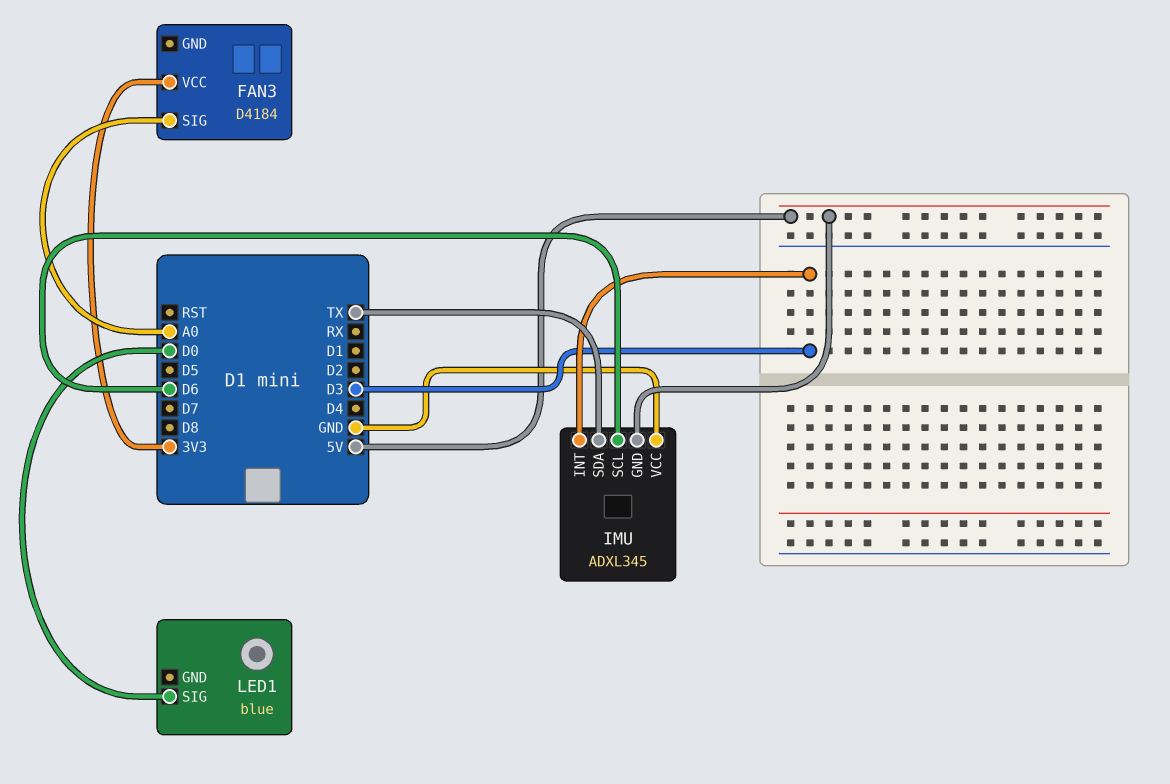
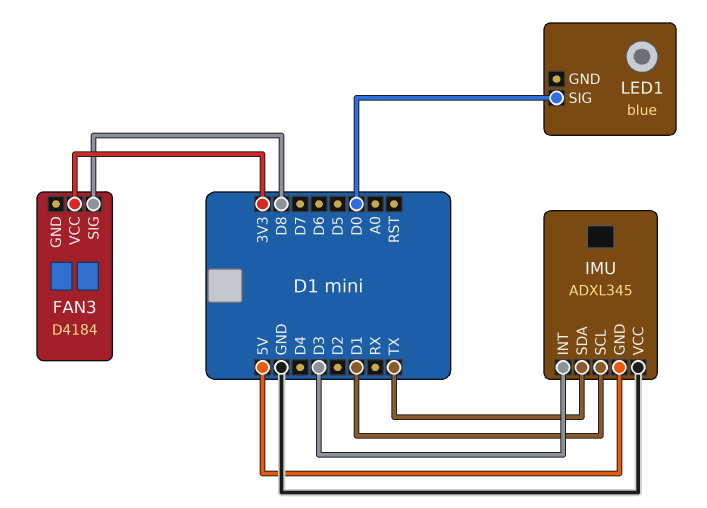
FAN3 pin SIG: A0 -> D8
IMU pin SCL: D6 -> D1

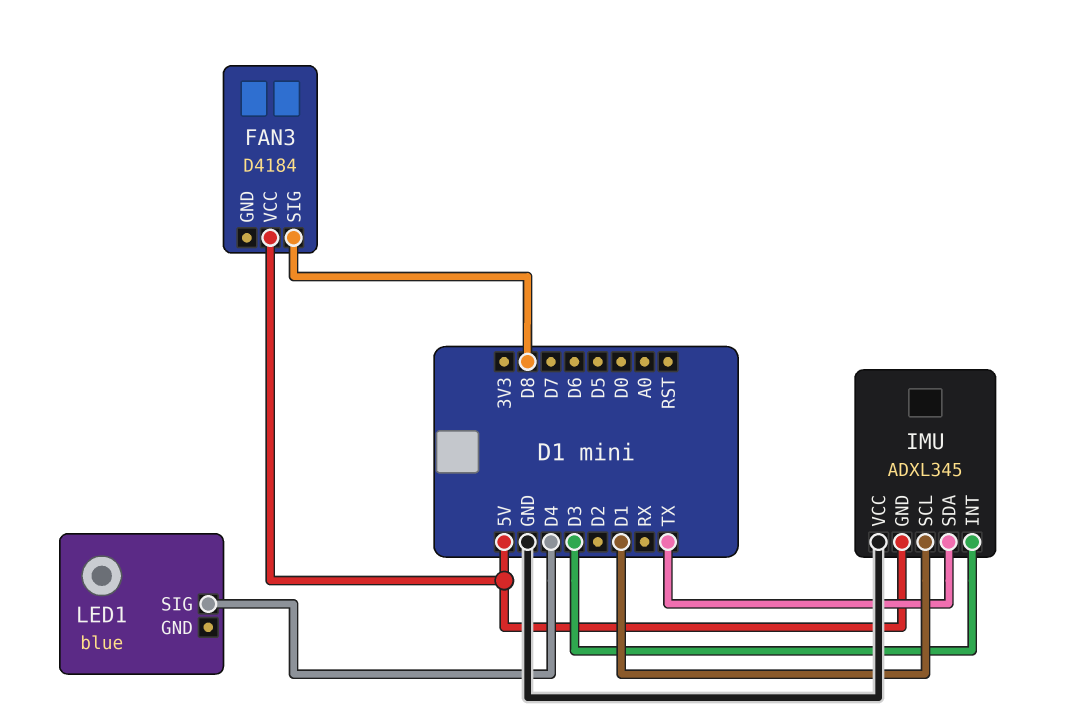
FAN3 pin VCC: 3V3 -> 5V
LED1 pin SIG: D0 -> D4

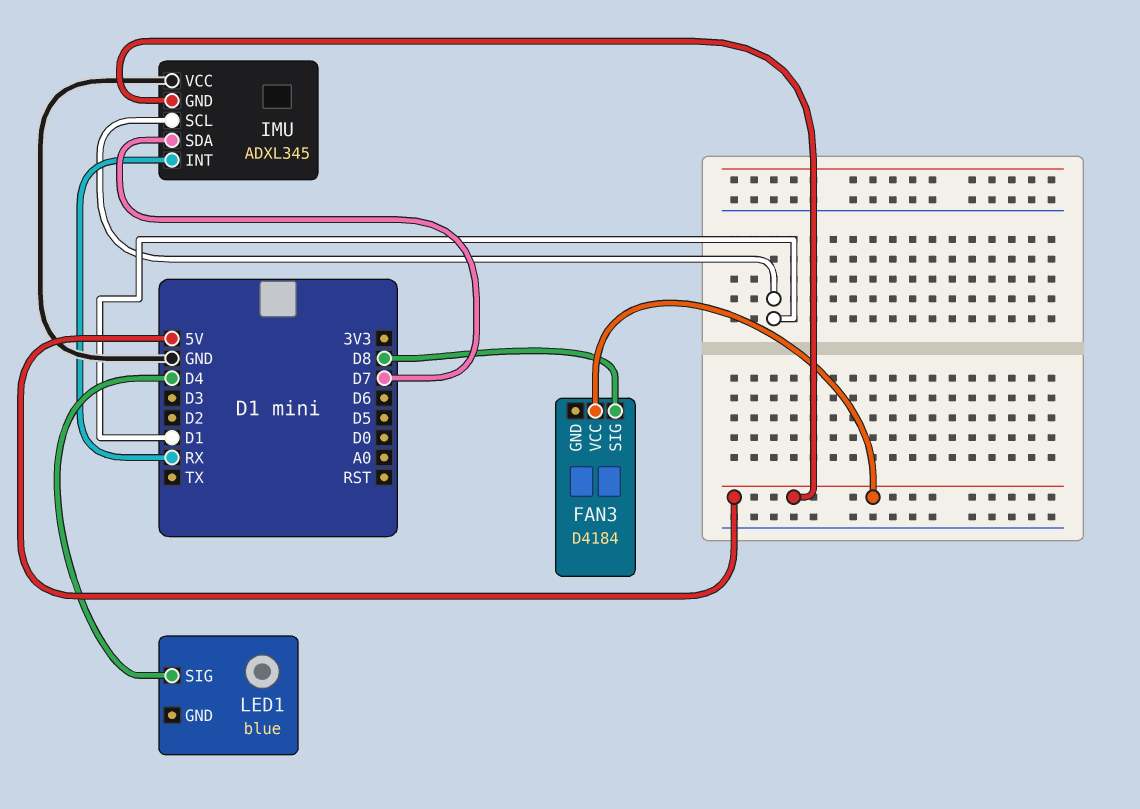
IMU pin INT: D3 -> RX
IMU pin SDA: TX -> D7

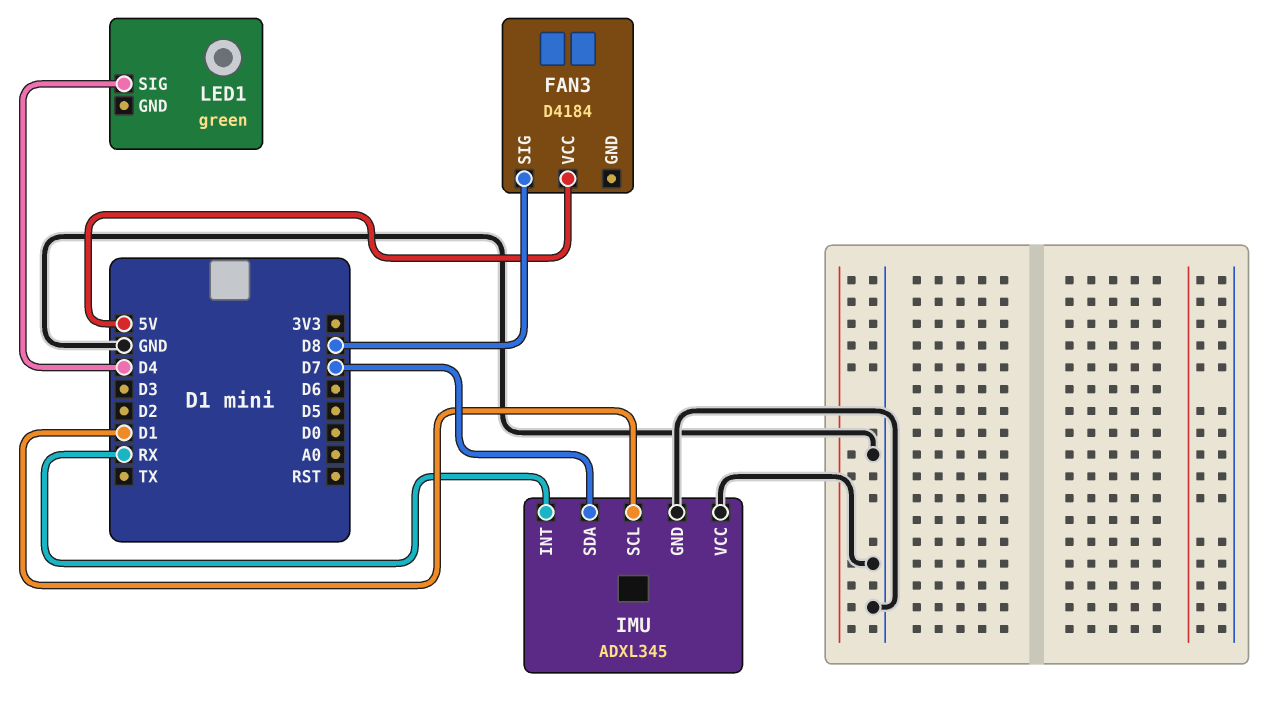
IMU pin GND: 5V -> GND
LED1: blue -> green

